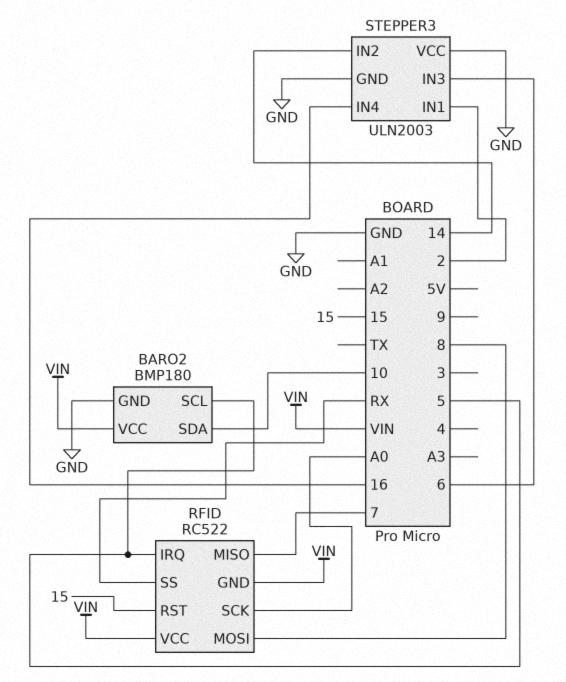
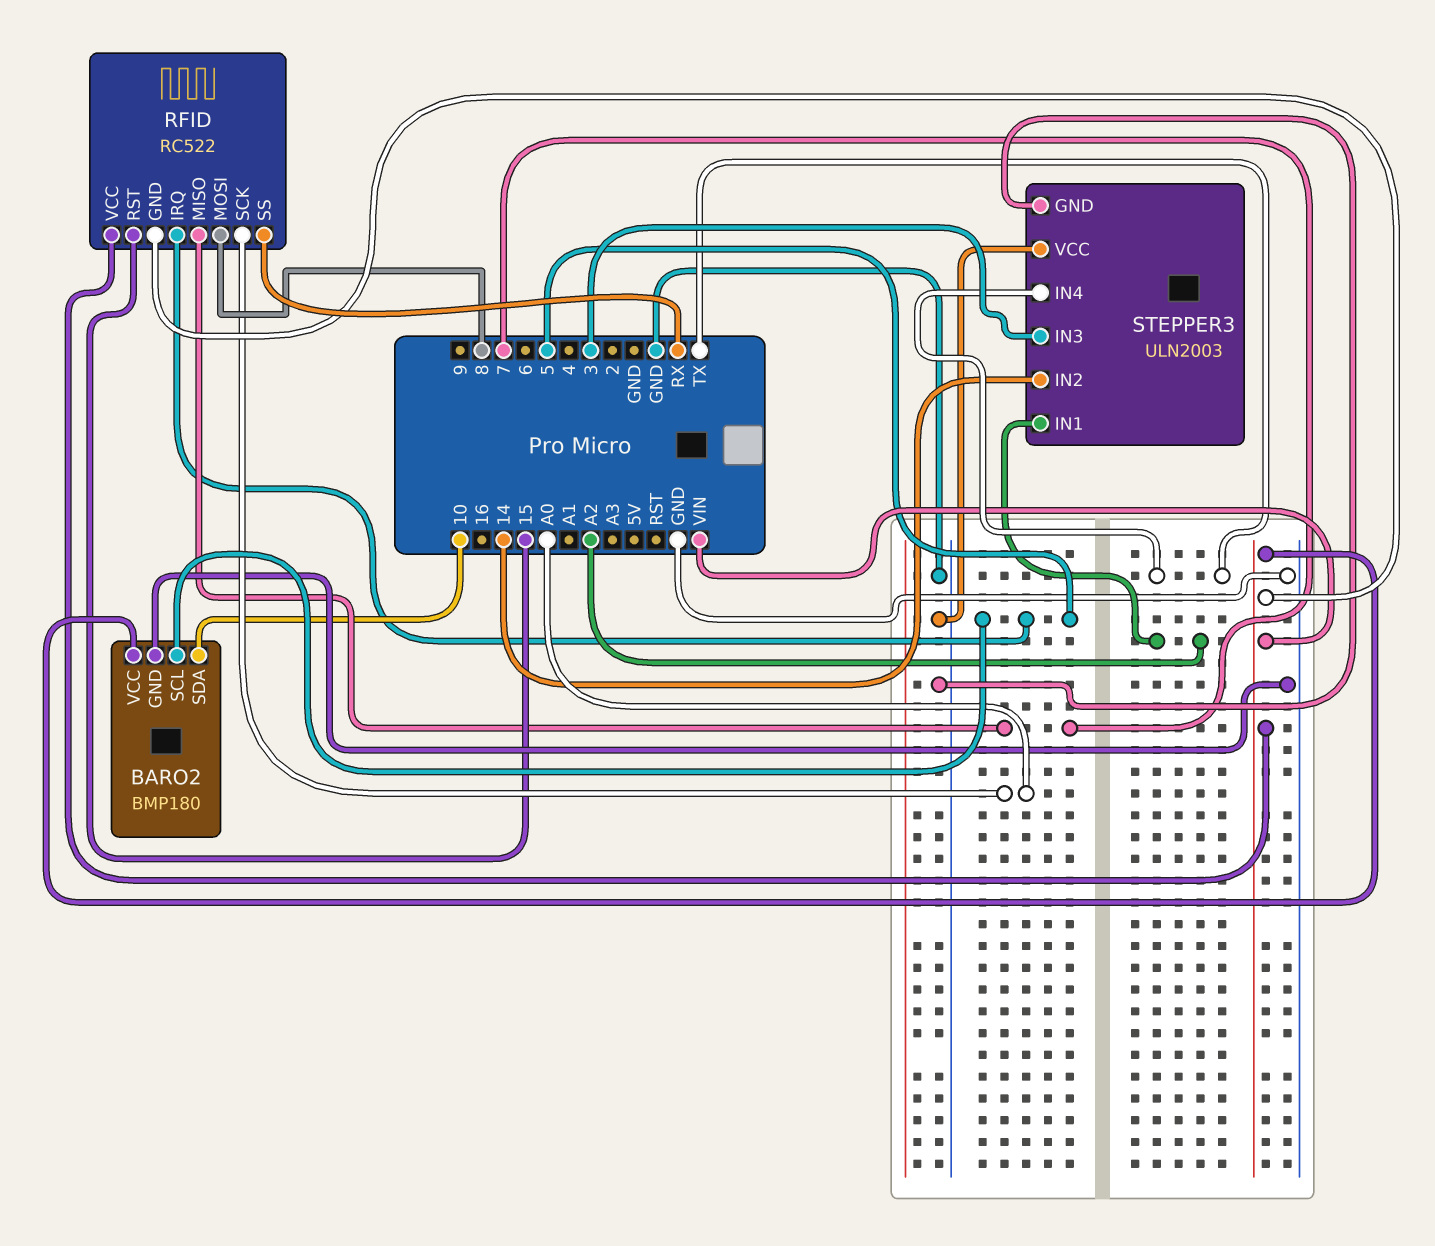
STEPPER3 pin IN1: 2 -> A2
STEPPER3 pin IN3: 6 -> 3
STEPPER3 pin IN4: 16 -> TX

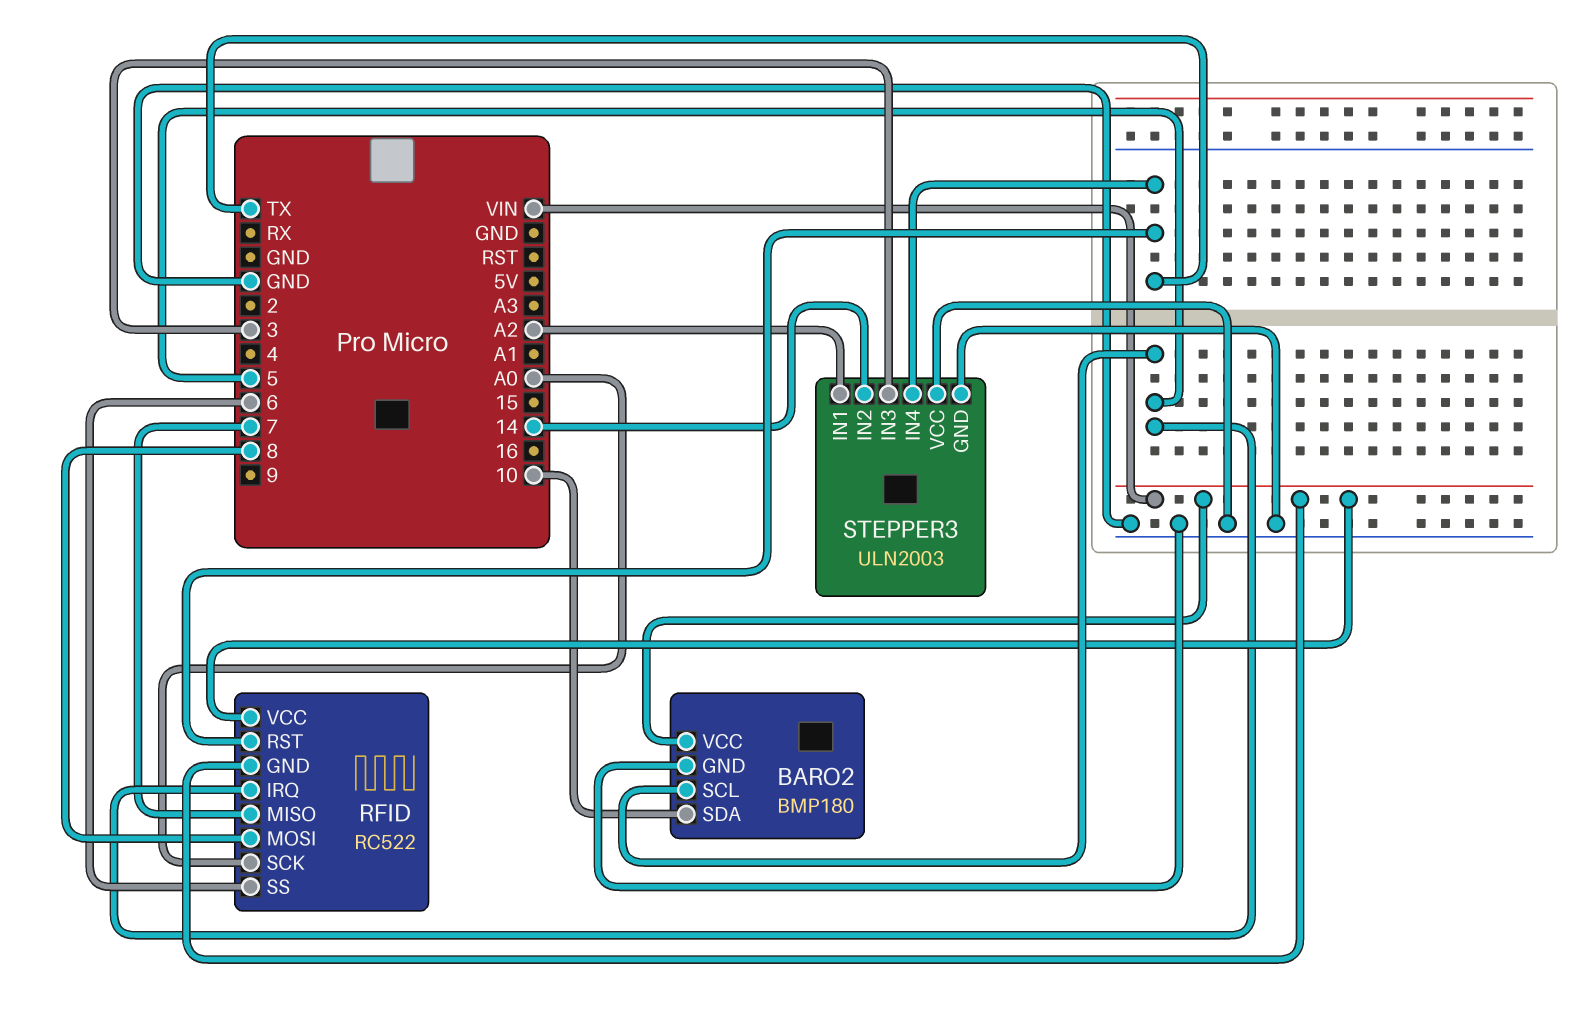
RFID pin RST: 15 -> TX
RFID pin SS: RX -> 6

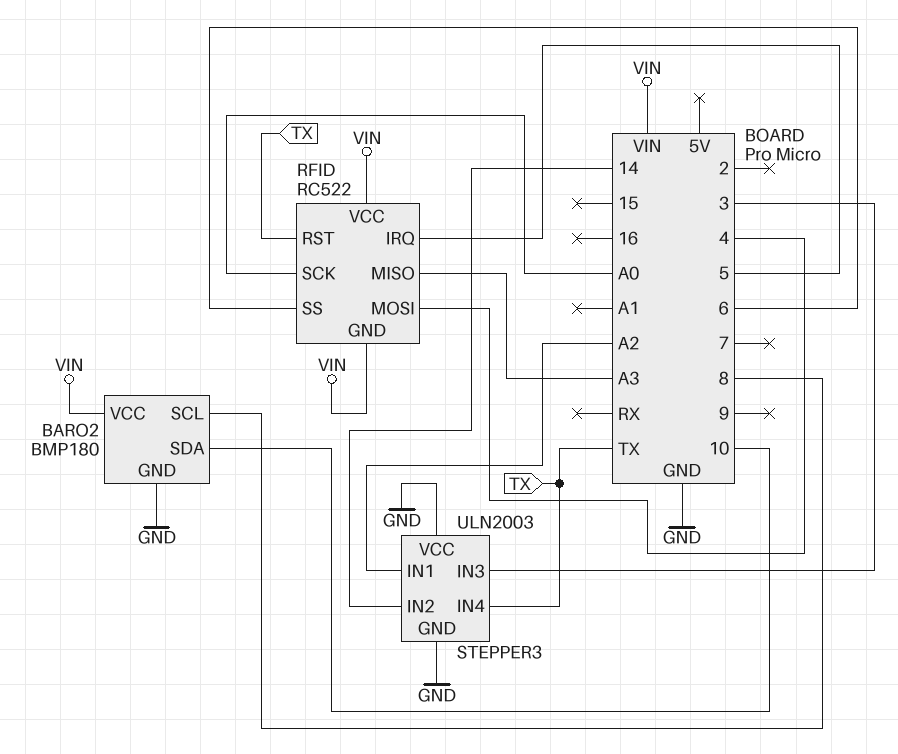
BARO2 pin SCL: 5 -> 8
RFID pin MISO: 7 -> A3
RFID pin MOSI: 8 -> 4

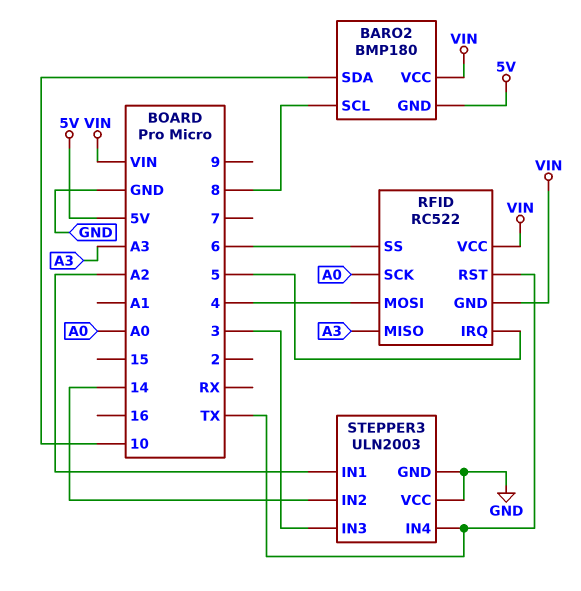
BARO2 pin GND: GND -> 5V

